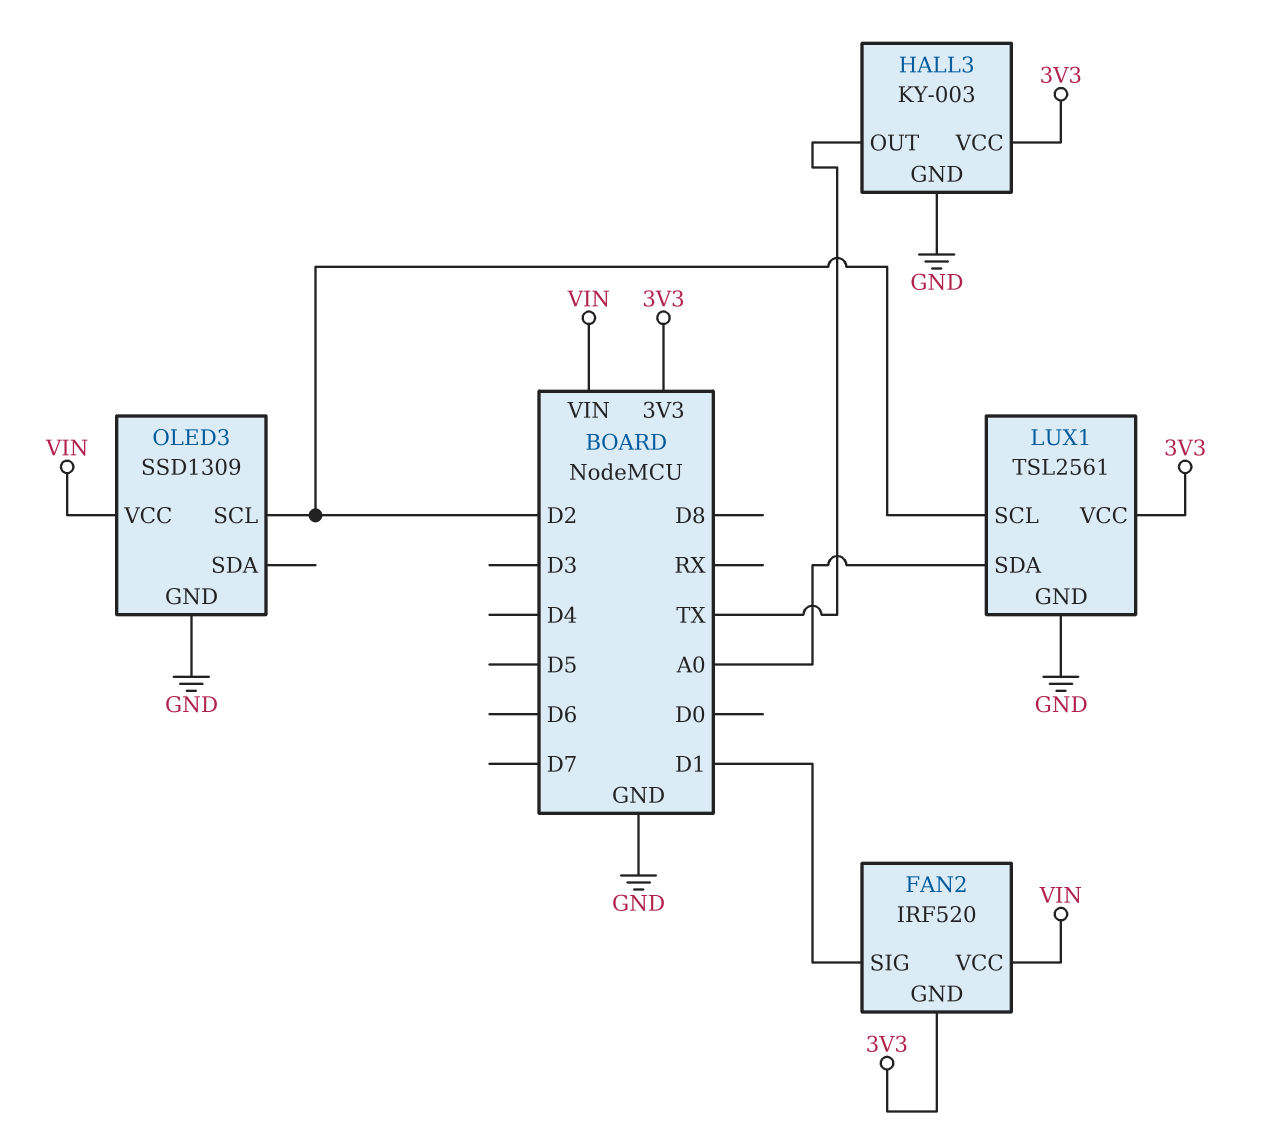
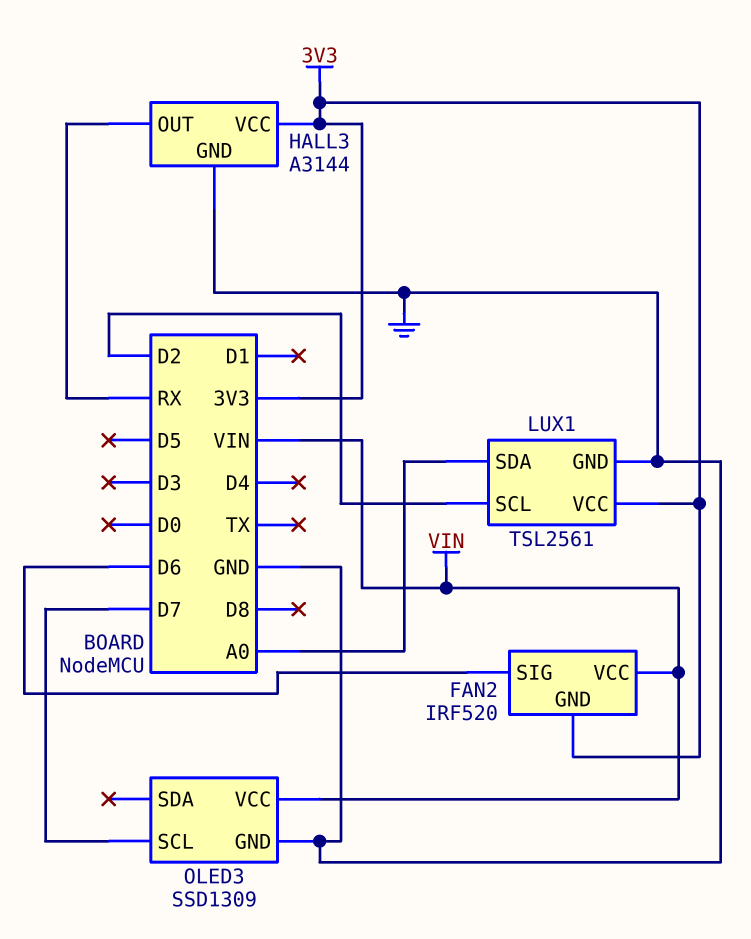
FAN2 pin SIG: D1 -> D6
HALL3: KY-003 -> A3144
HALL3 pin OUT: TX -> RX
OLED3 pin SCL: D2 -> D7

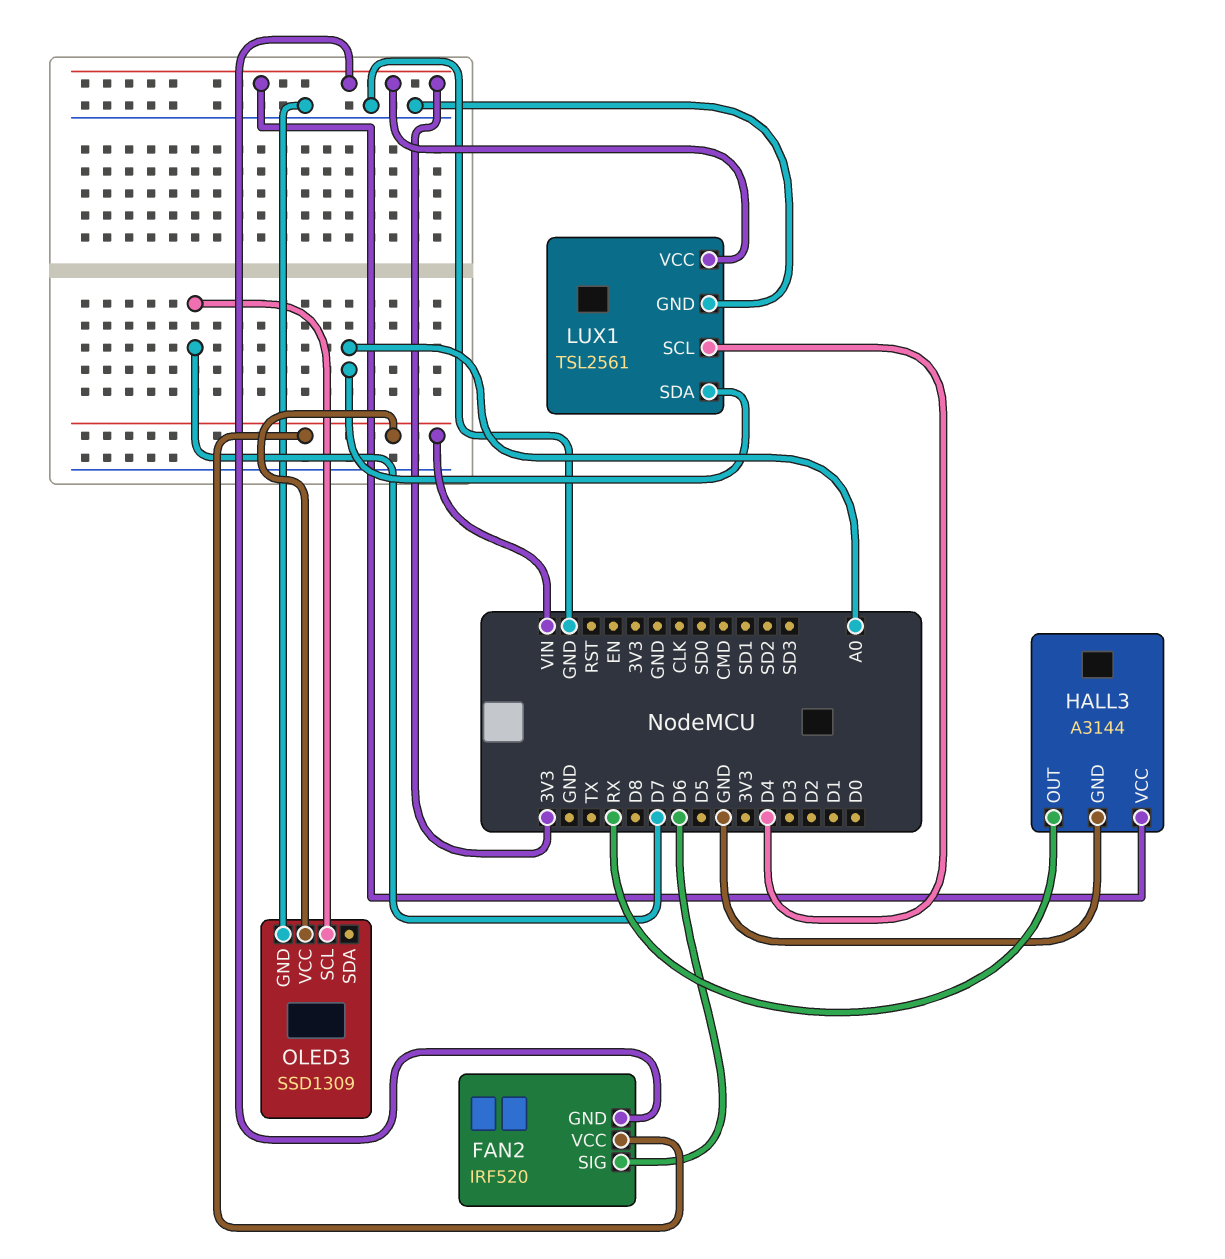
LUX1 pin SCL: D2 -> D4

